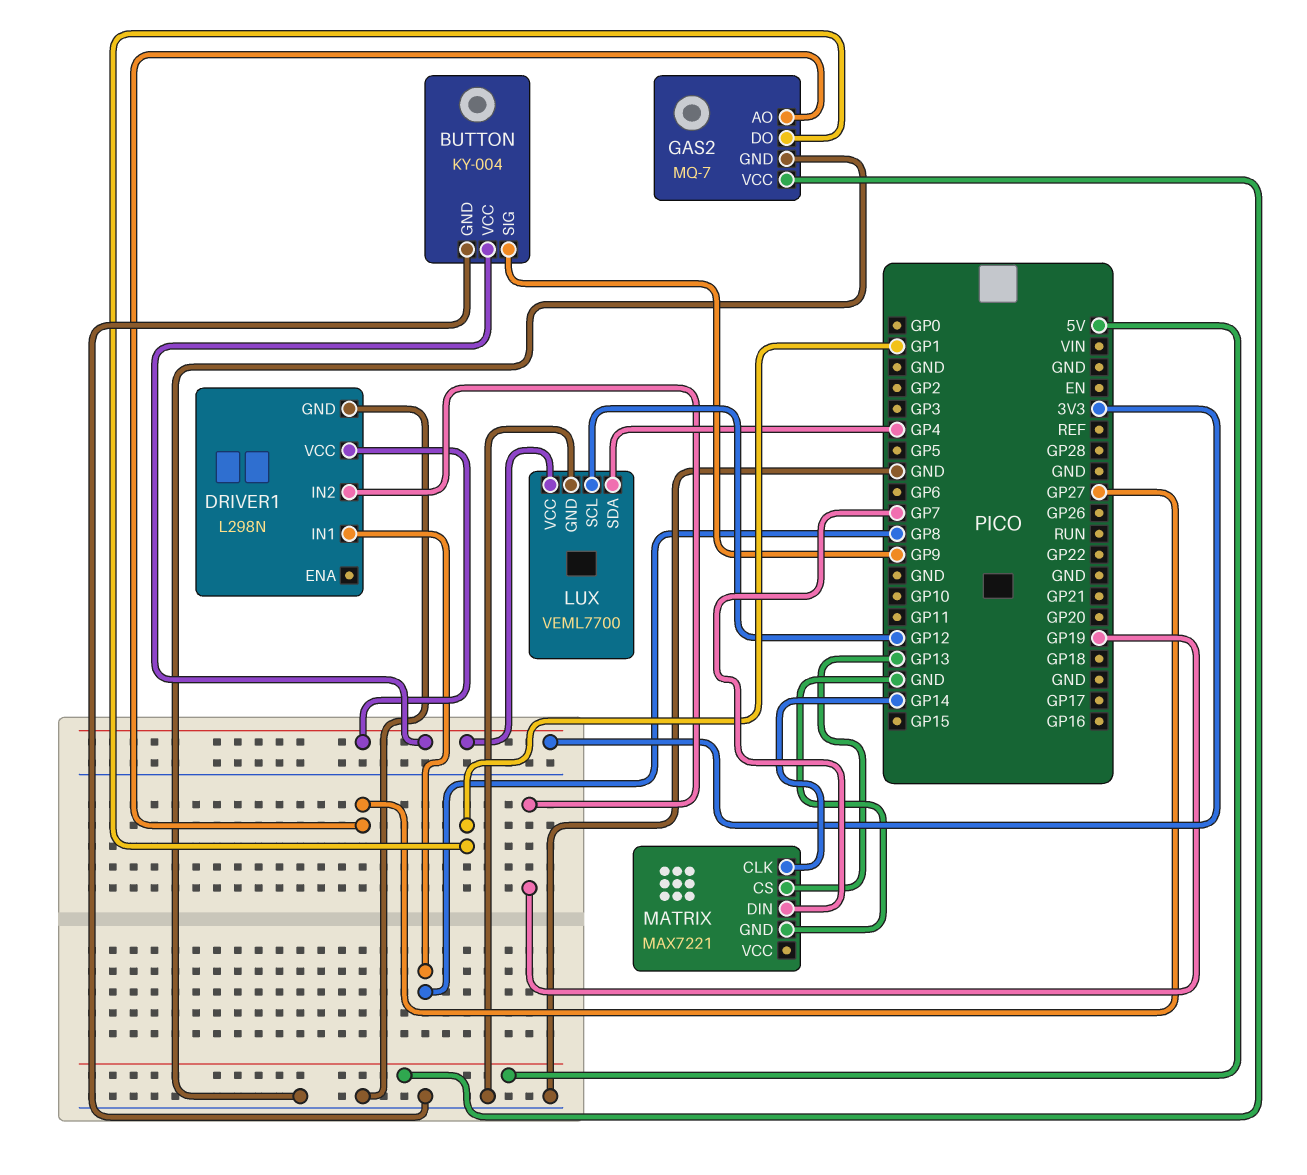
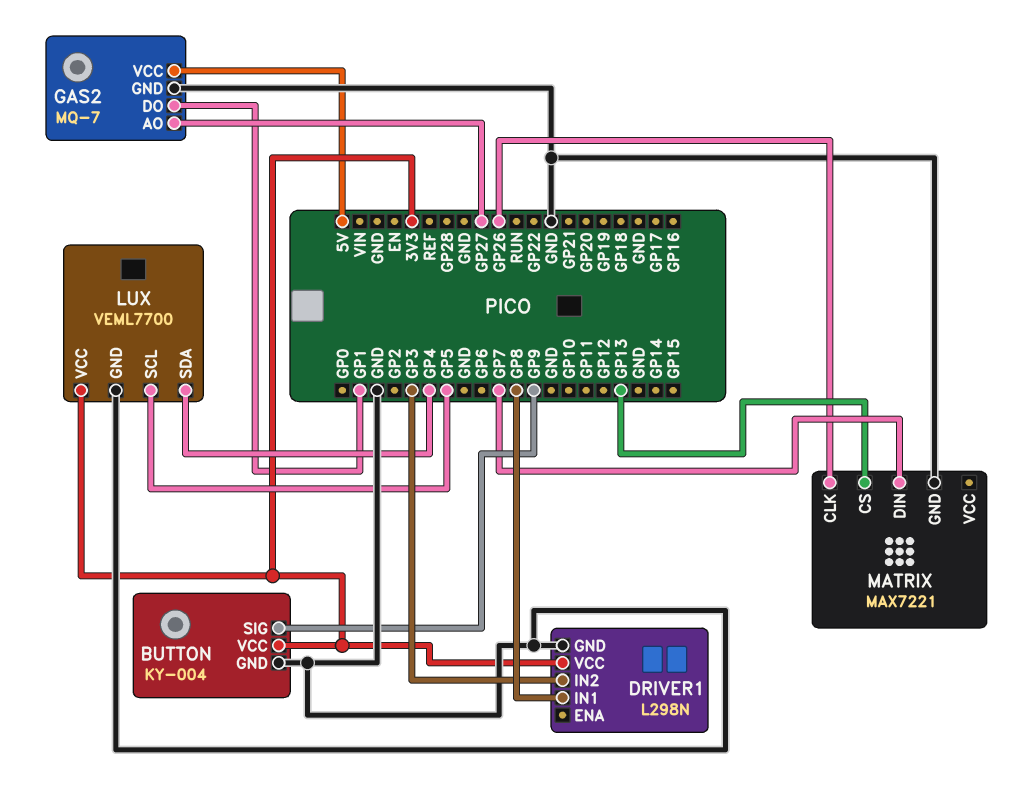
DRIVER1 pin IN2: GP19 -> GP3
LUX pin SCL: GP12 -> GP5
MATRIX pin CLK: GP14 -> GP26

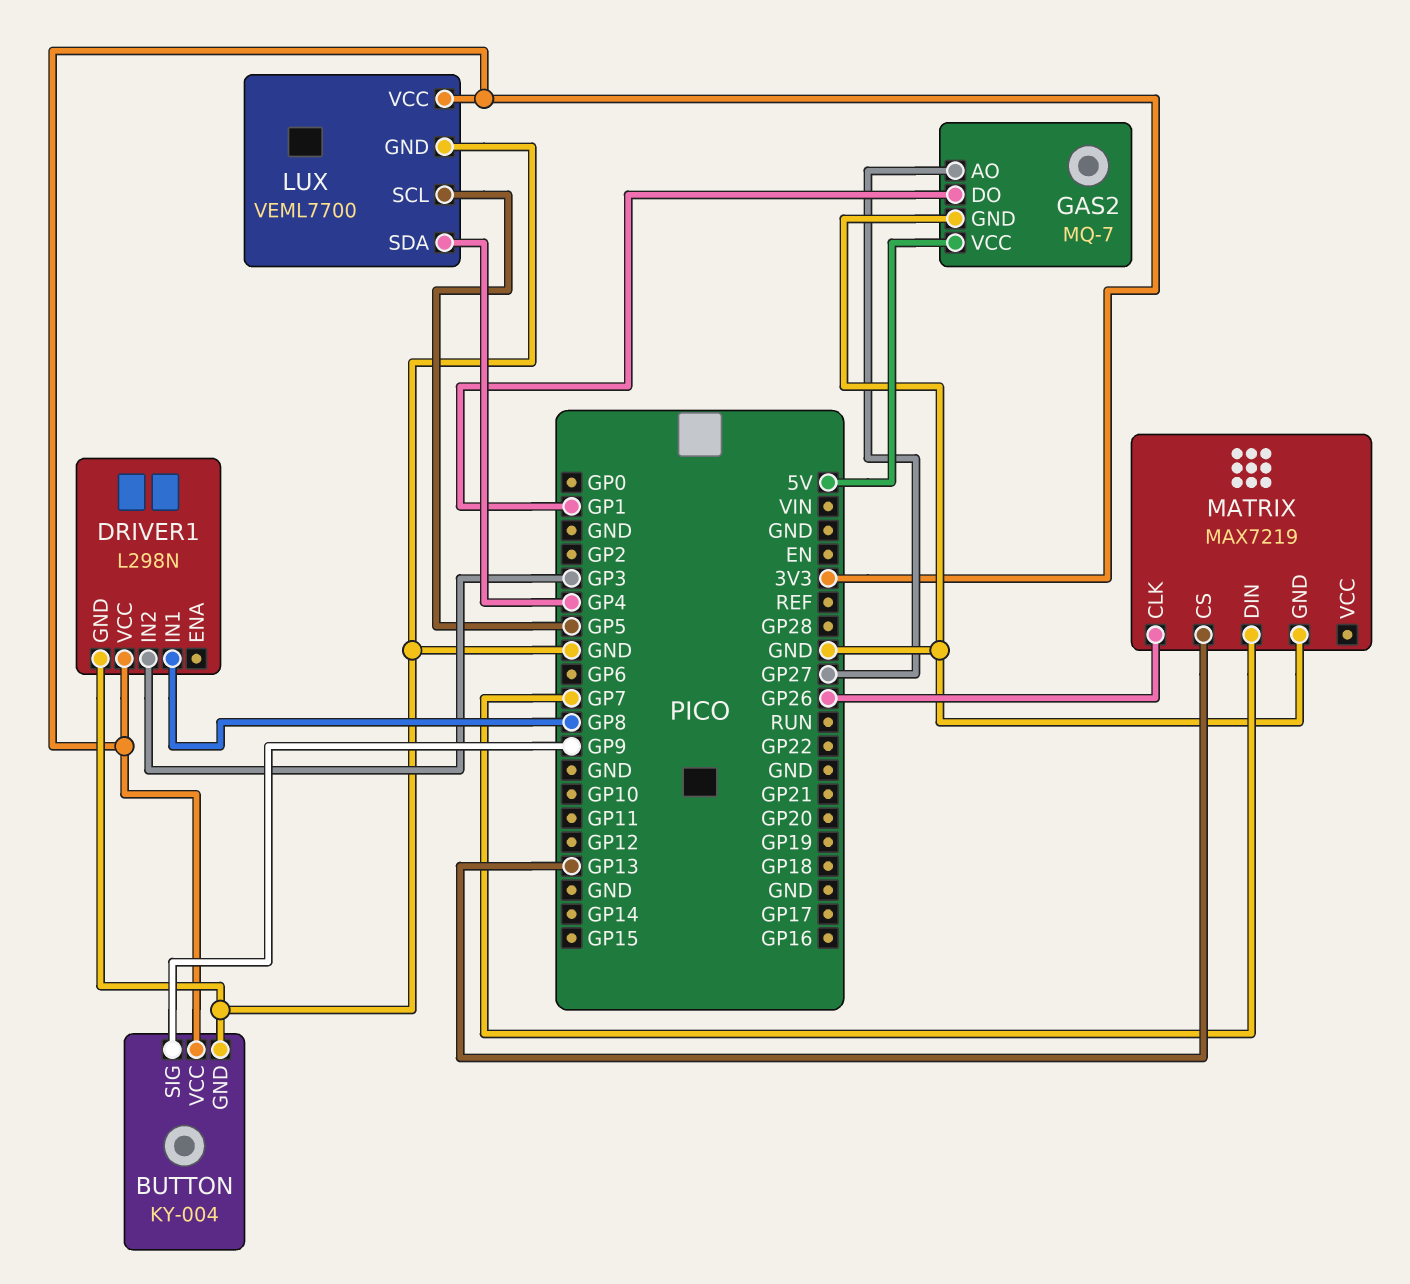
MATRIX: MAX7221 -> MAX7219

